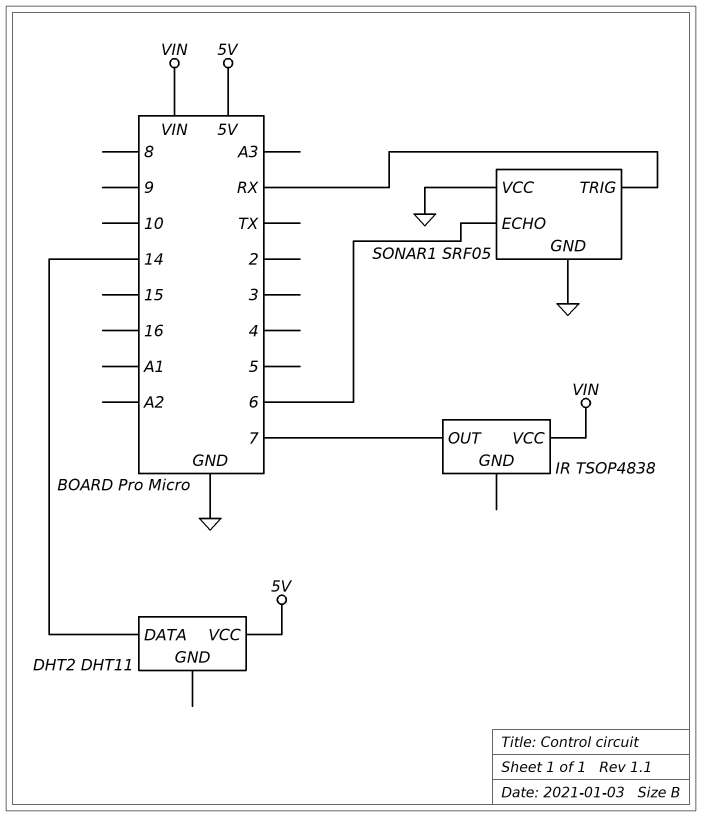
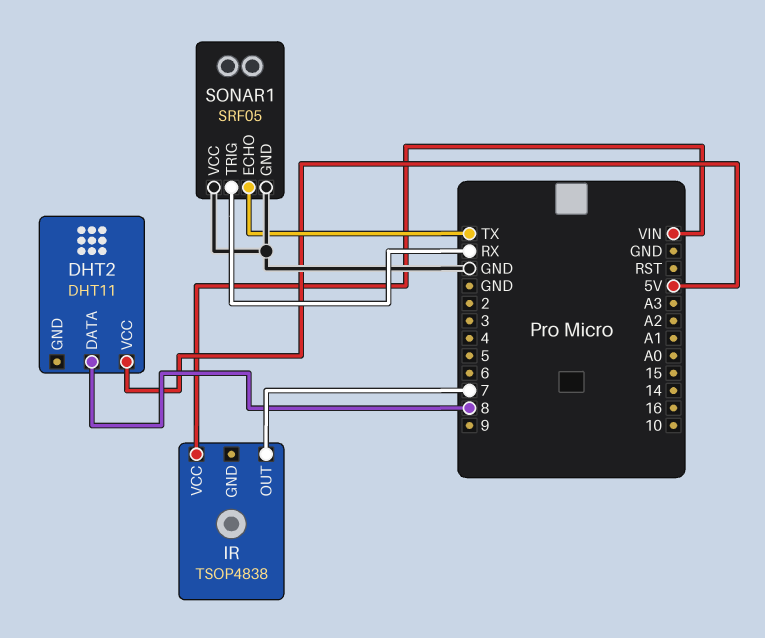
DHT2 pin DATA: 14 -> 8
SONAR1 pin ECHO: 6 -> TX

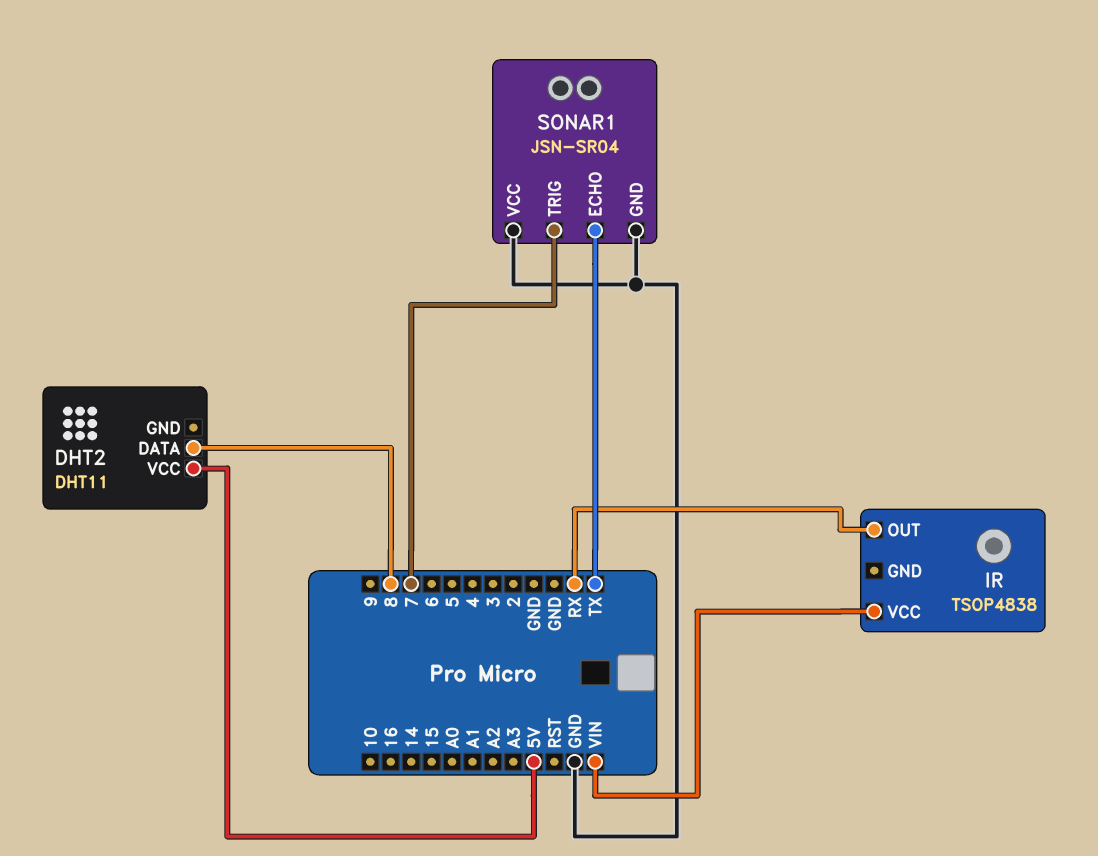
IR pin OUT: 7 -> RX
SONAR1: SRF05 -> JSN-SR04
SONAR1 pin TRIG: RX -> 7

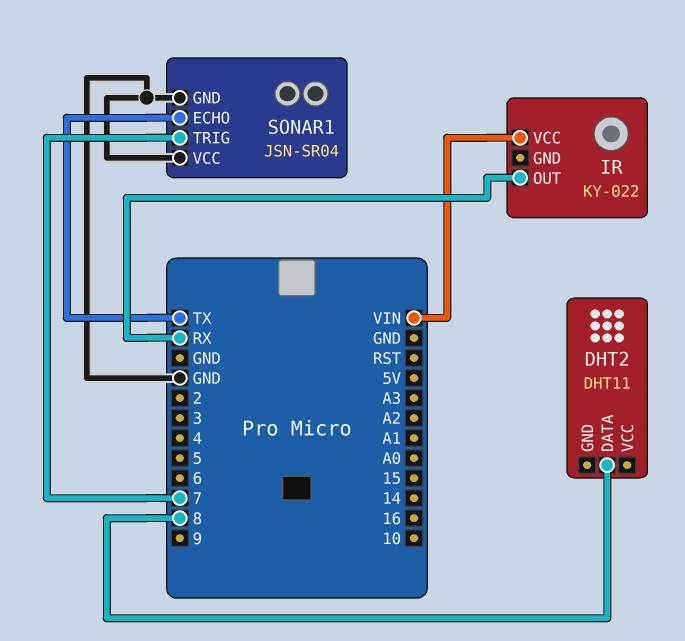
DHT2 pin VCC: 5V -> none
IR: TSOP4838 -> KY-022

